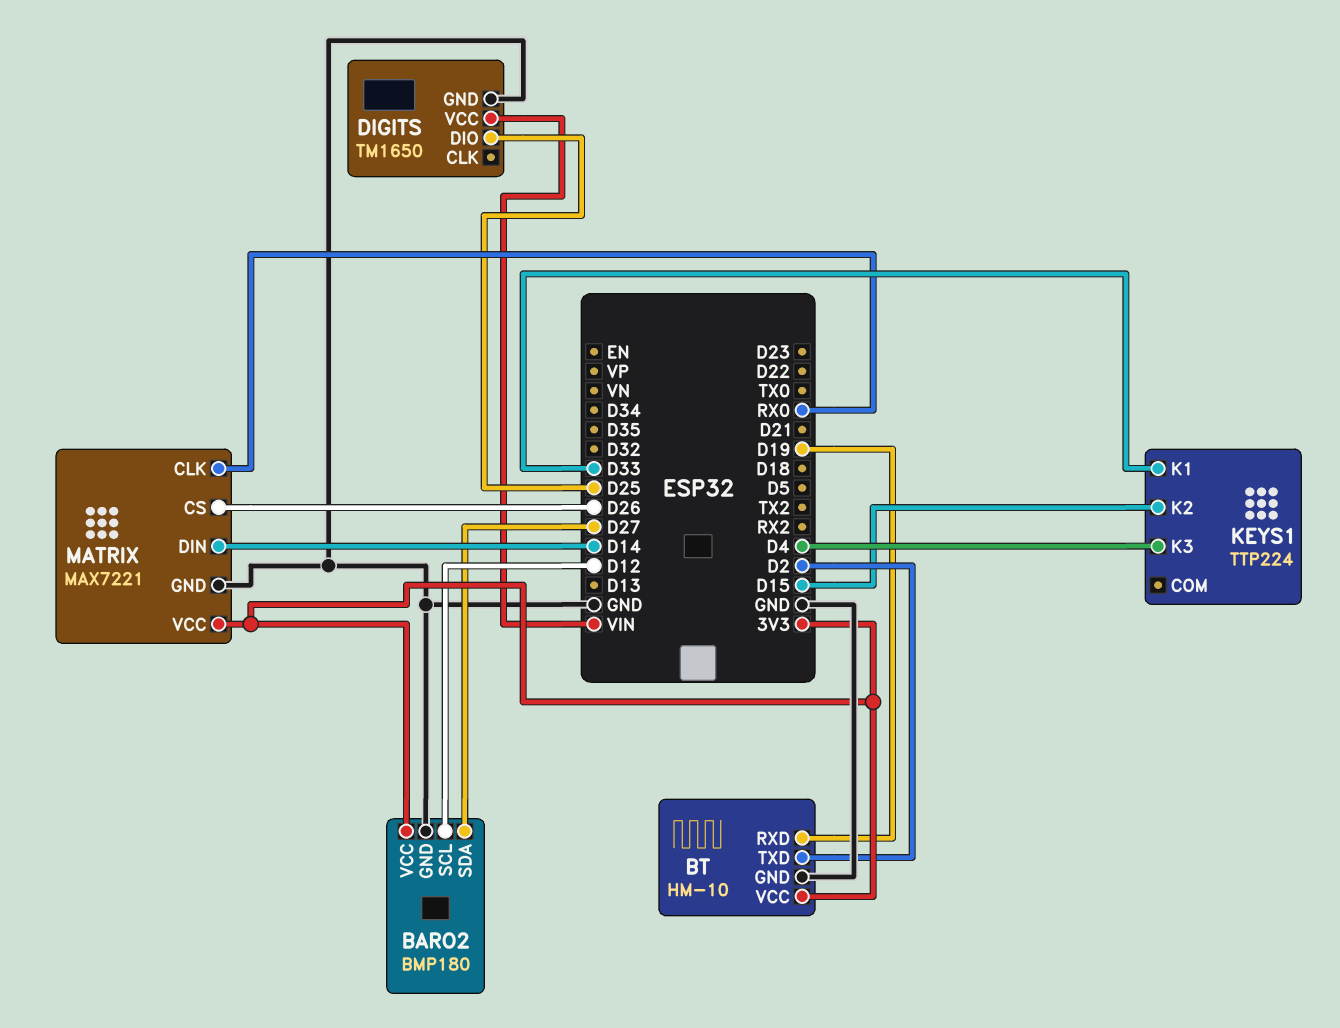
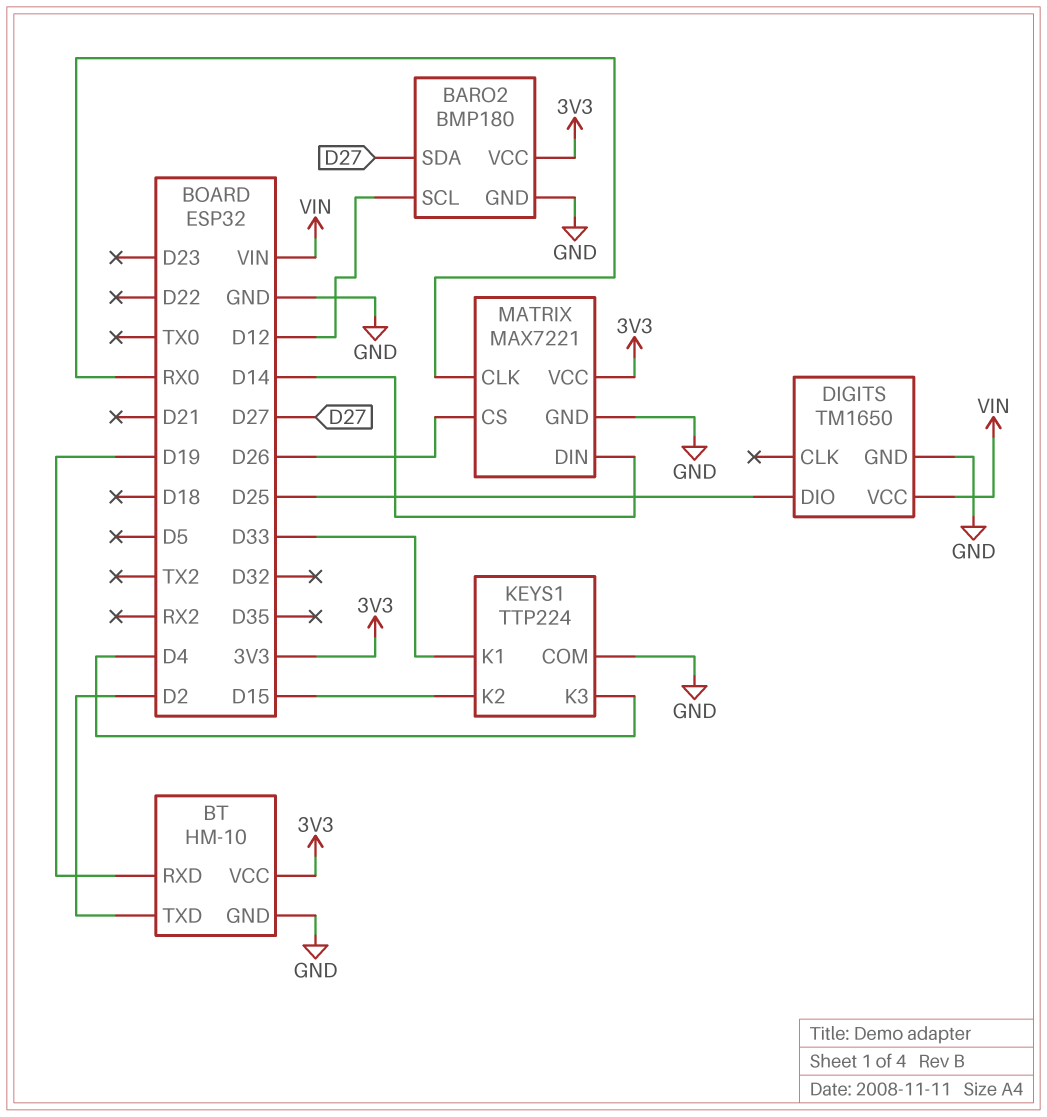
KEYS1 pin COM: none -> GND

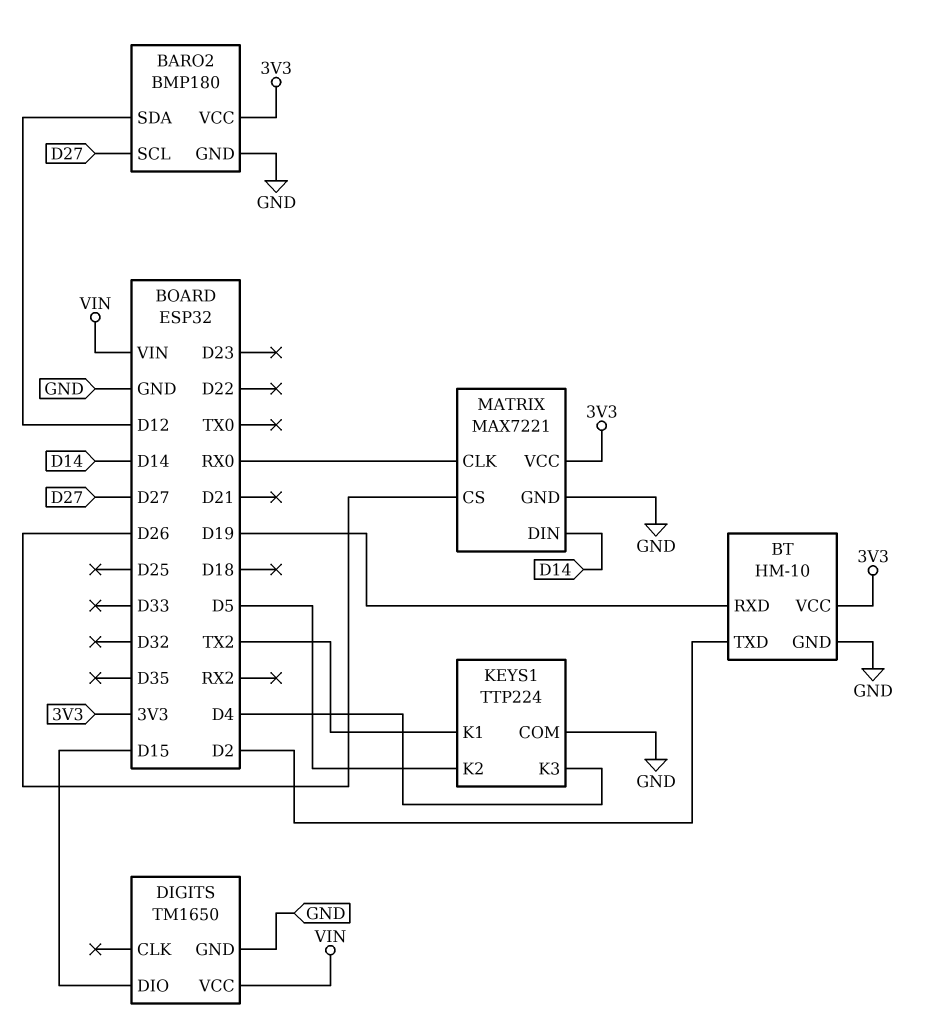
BARO2 pin SCL: D12 -> D27
BARO2 pin SDA: D27 -> D12
DIGITS pin DIO: D25 -> D15
KEYS1 pin K1: D33 -> TX2
KEYS1 pin K2: D15 -> D5

